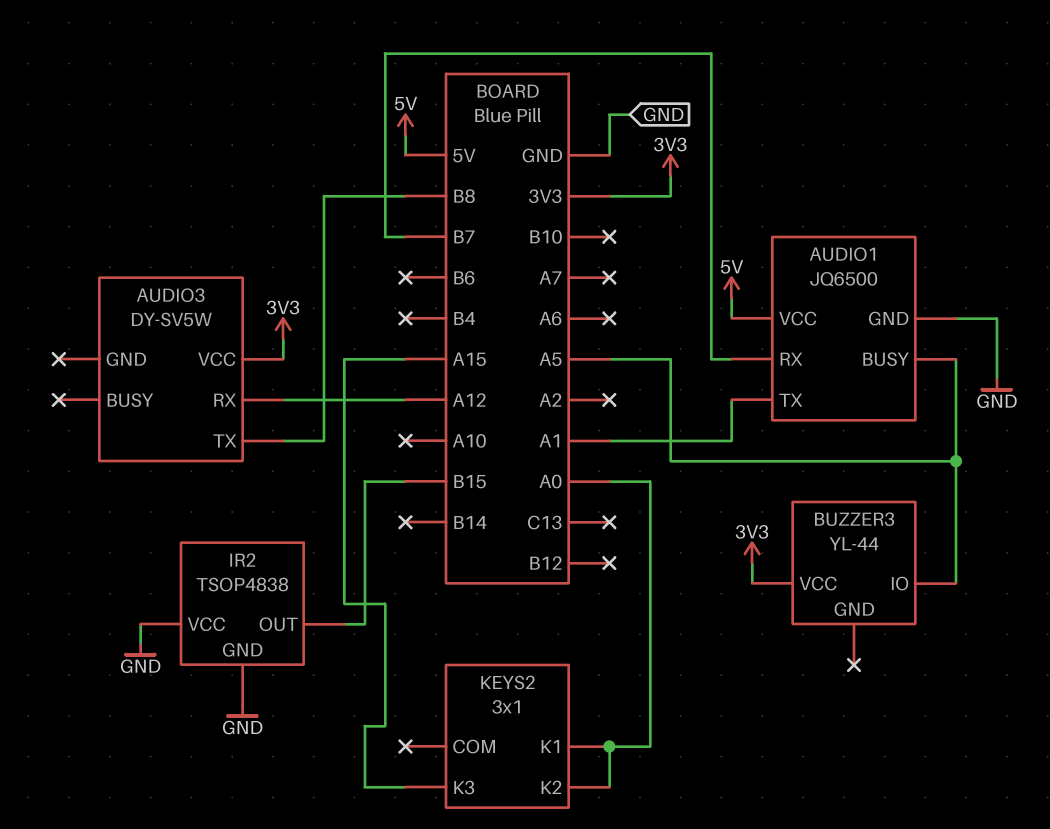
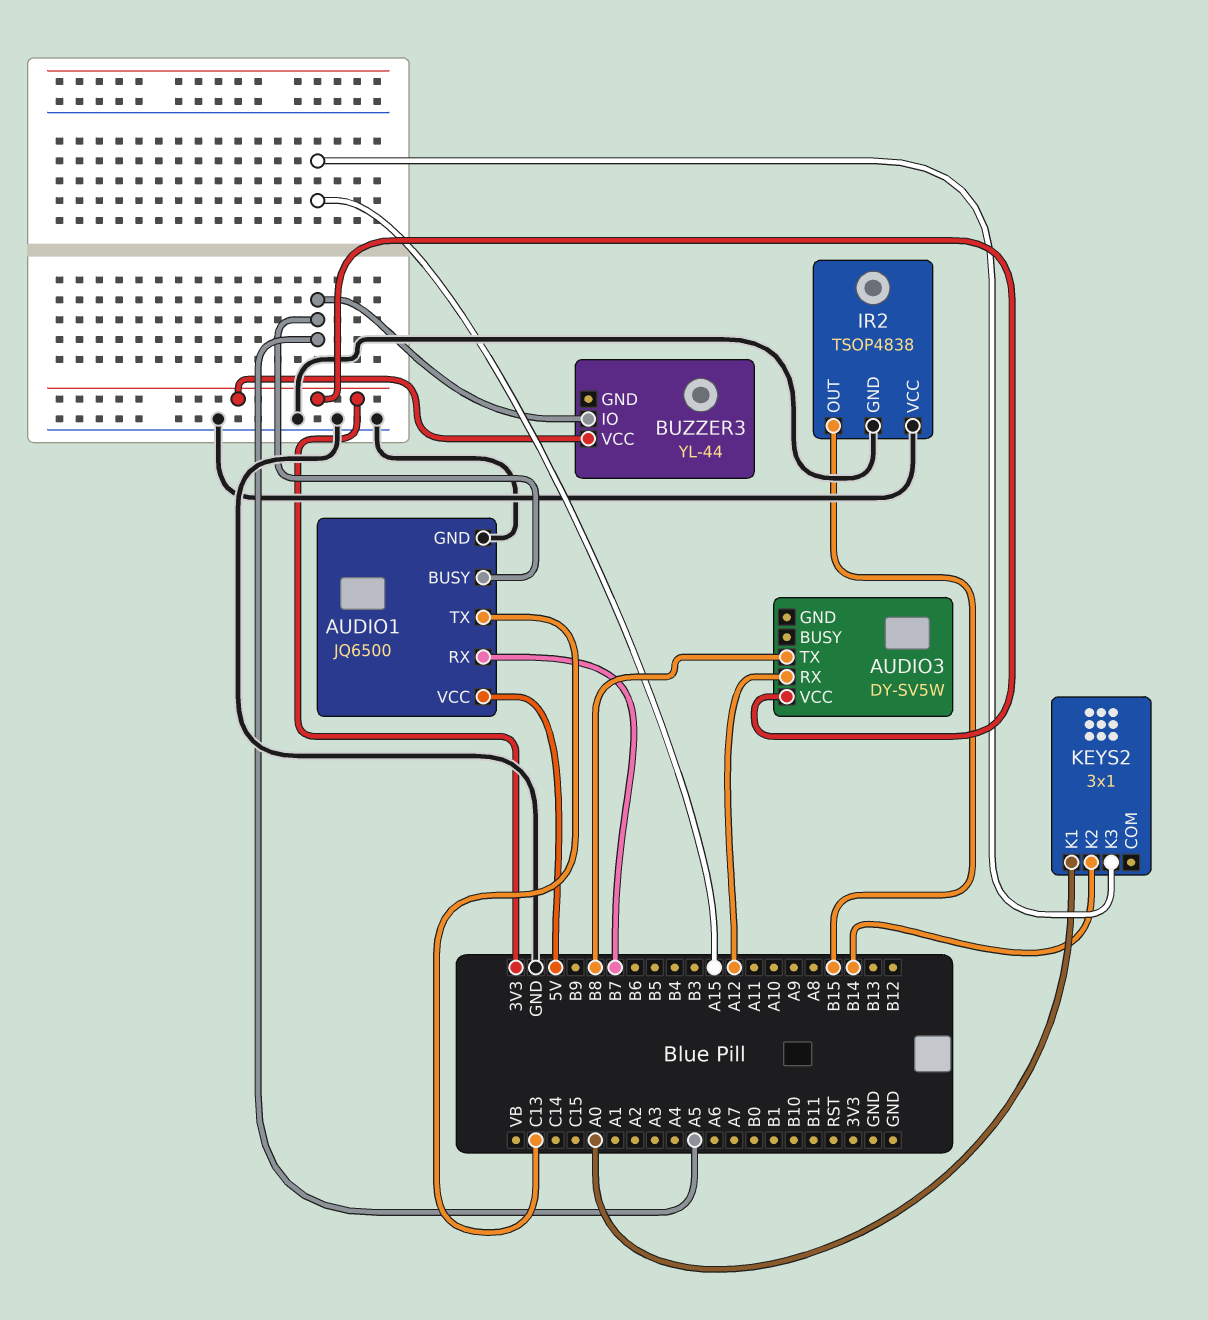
AUDIO1 pin TX: A1 -> C13
KEYS2 pin K2: A0 -> B14

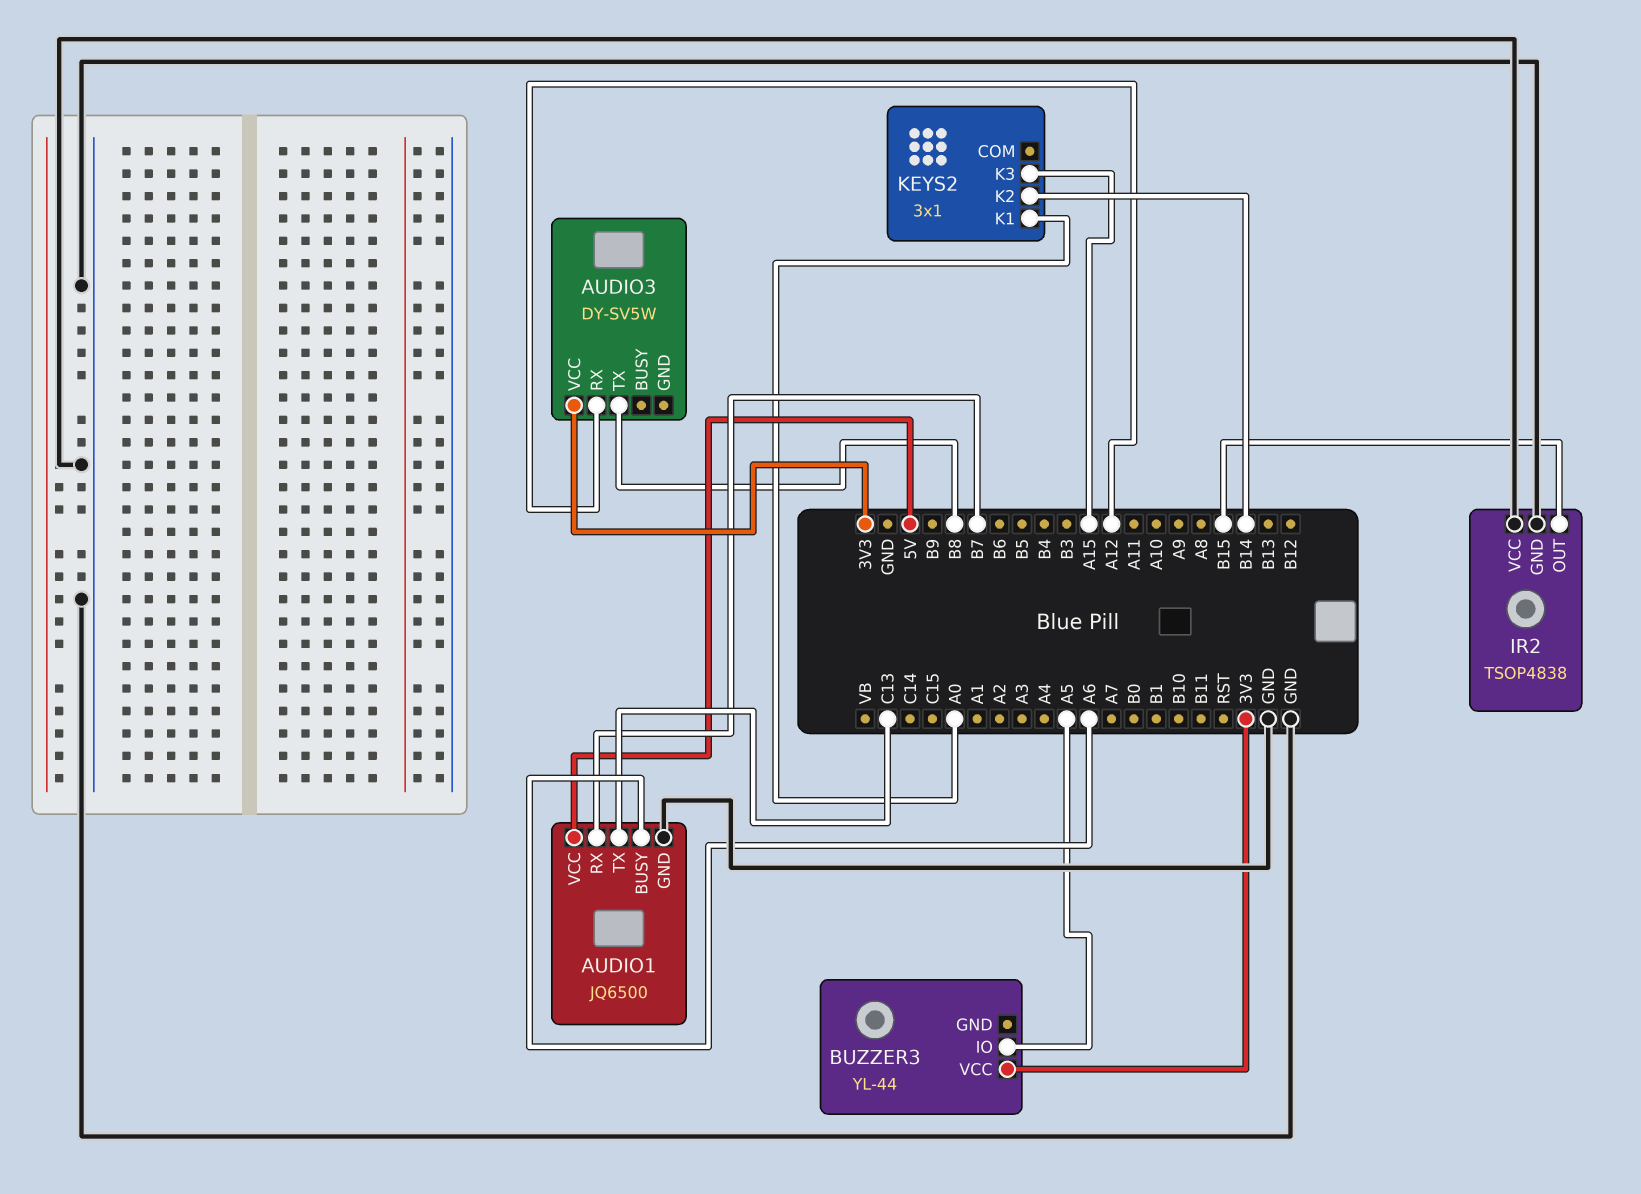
AUDIO1 pin BUSY: A5 -> A6

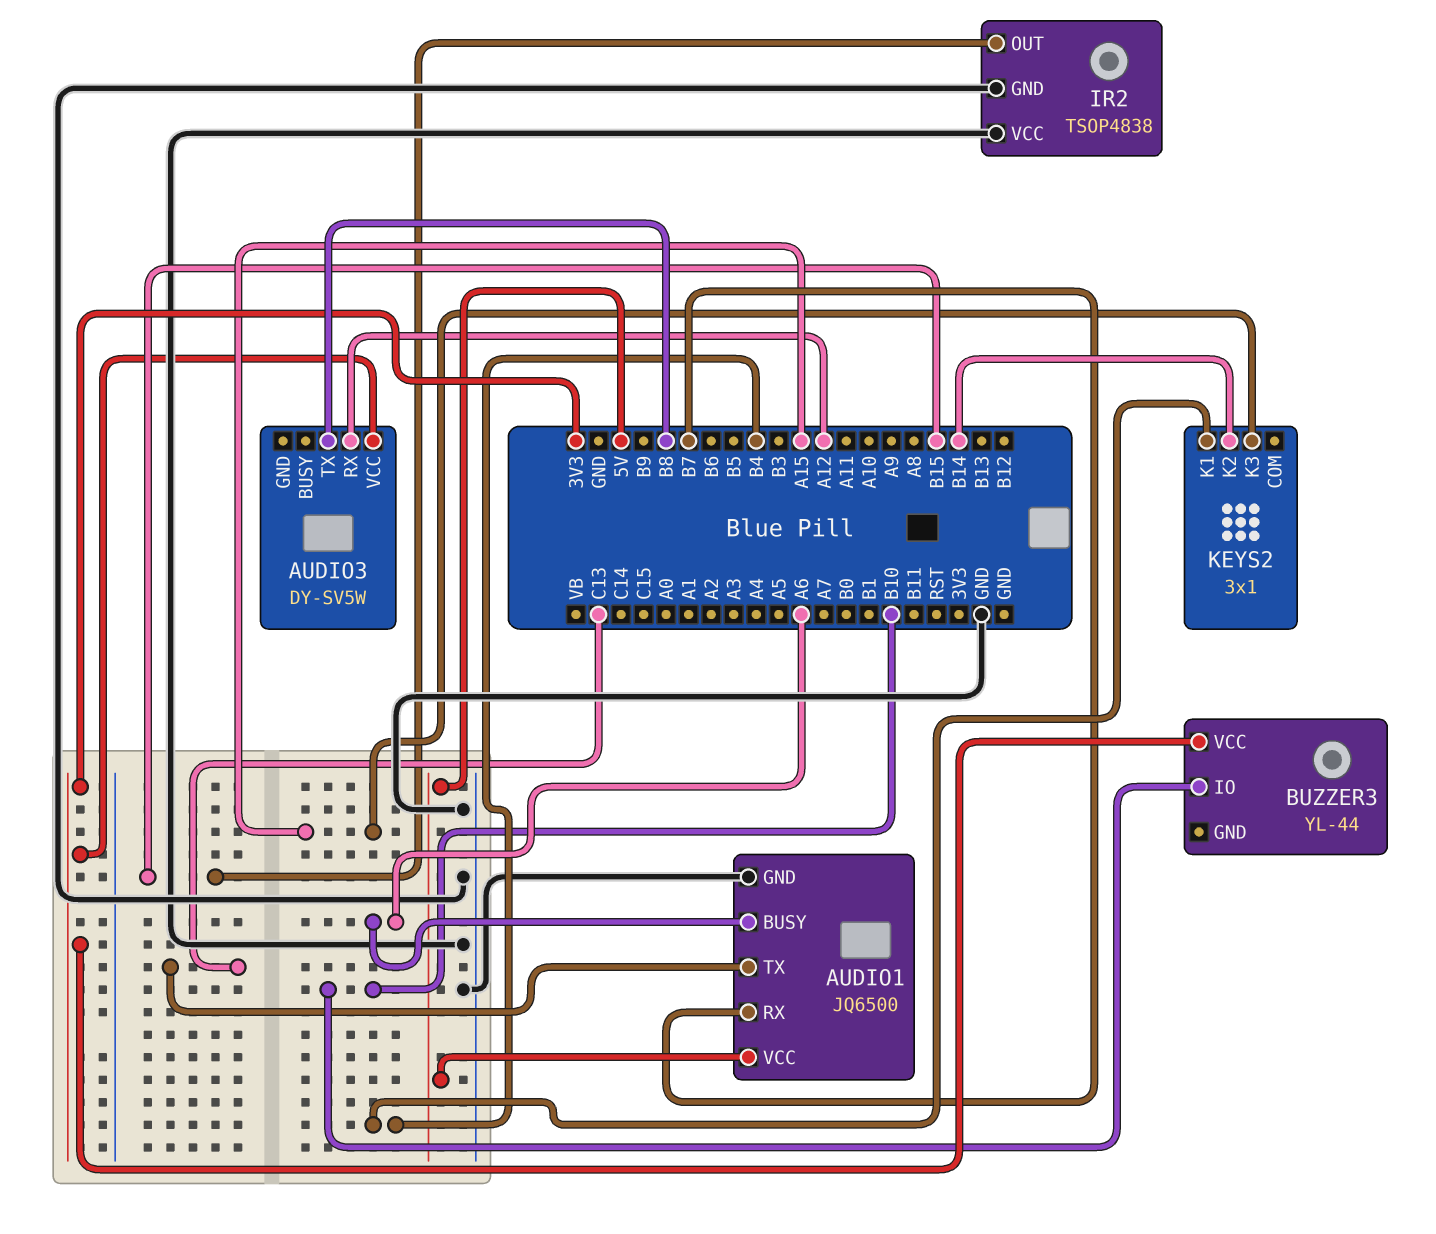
BUZZER3 pin IO: A5 -> B10
KEYS2 pin K1: A0 -> B4

